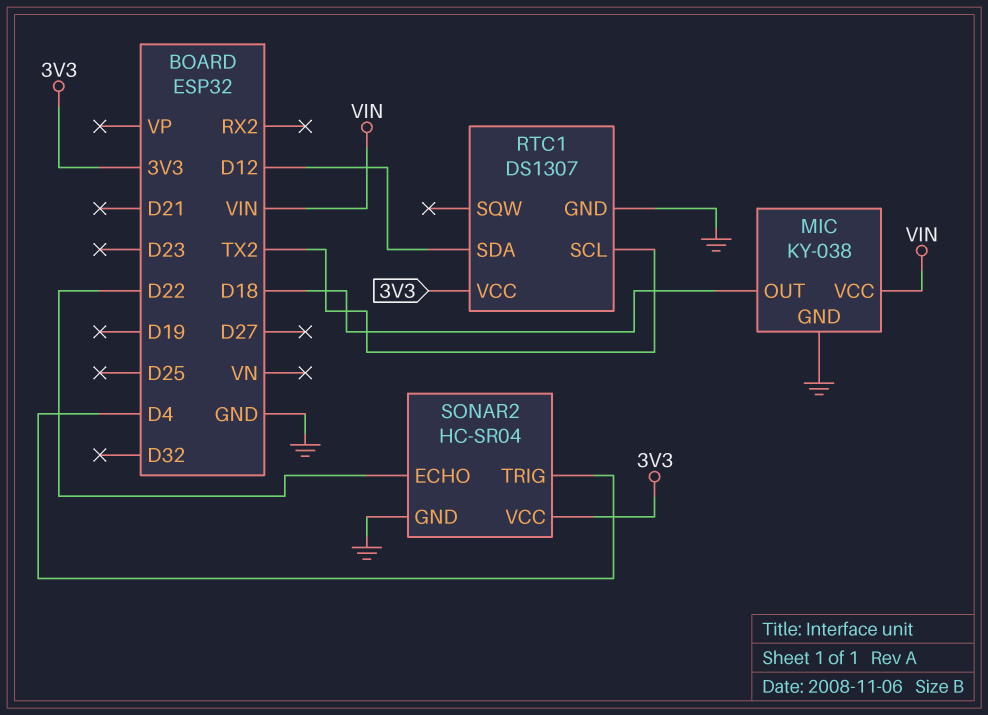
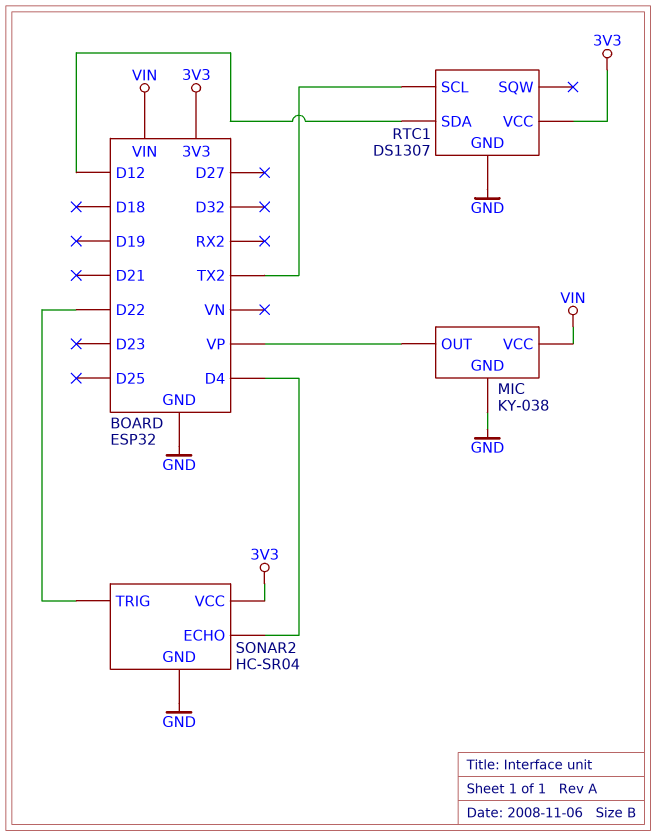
MIC pin OUT: D18 -> VP
SONAR2 pin ECHO: D22 -> D4
SONAR2 pin TRIG: D4 -> D22

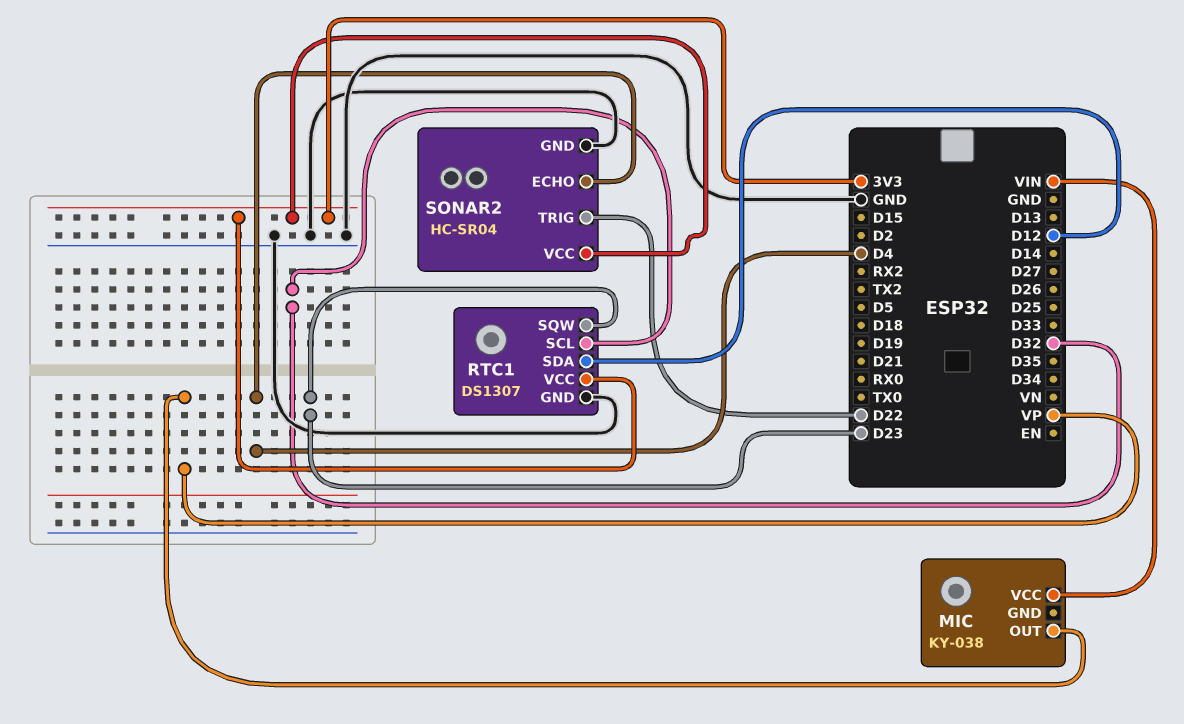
MIC pin GND: GND -> none
RTC1 pin SCL: TX2 -> D32
RTC1 pin SQW: none -> D23

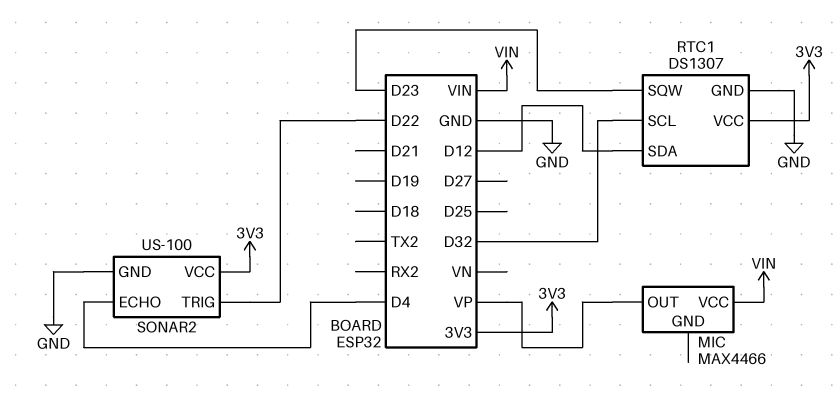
MIC: KY-038 -> MAX4466
SONAR2: HC-SR04 -> US-100

